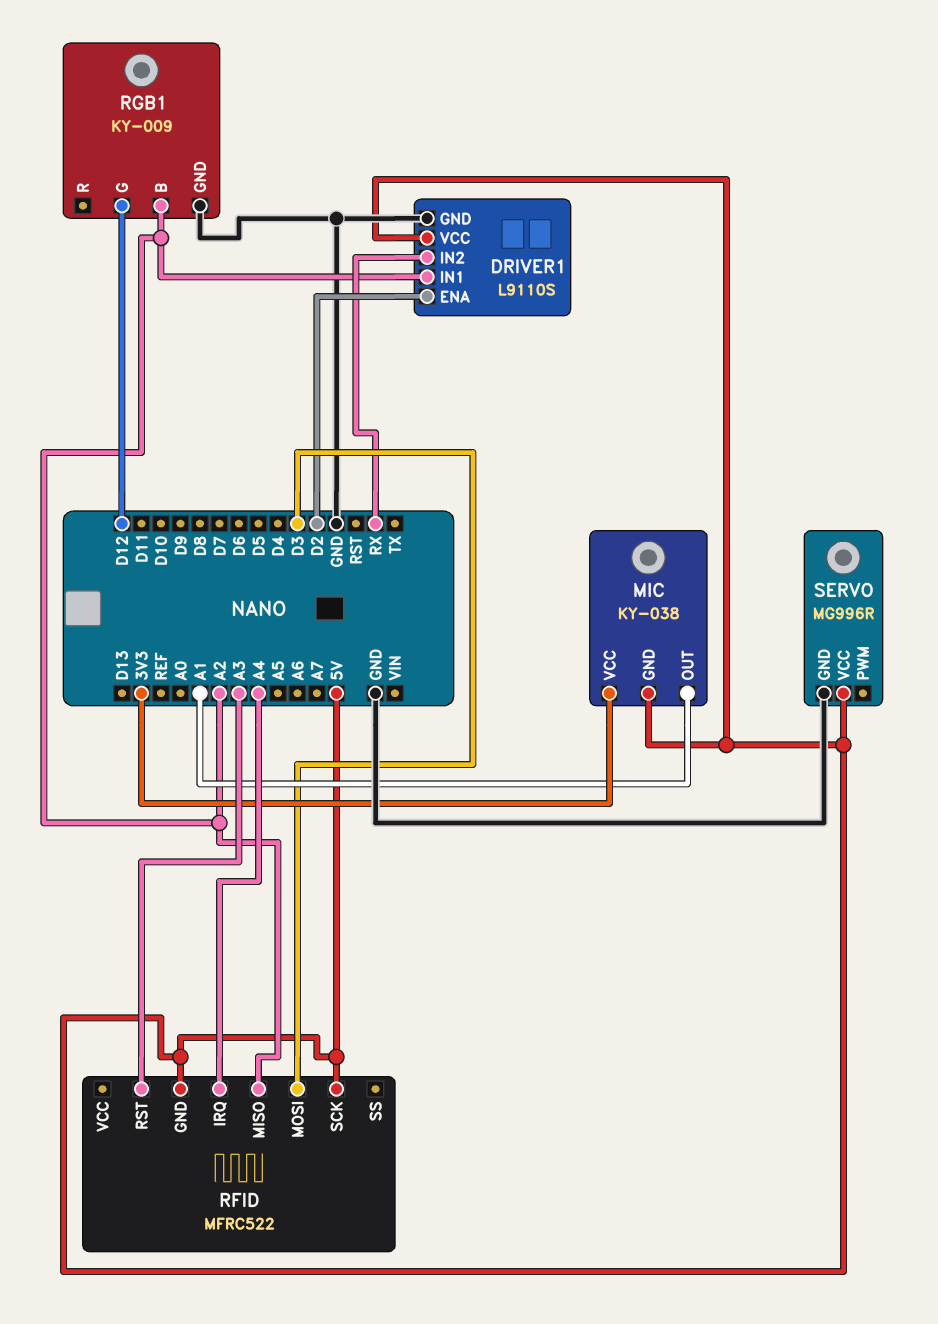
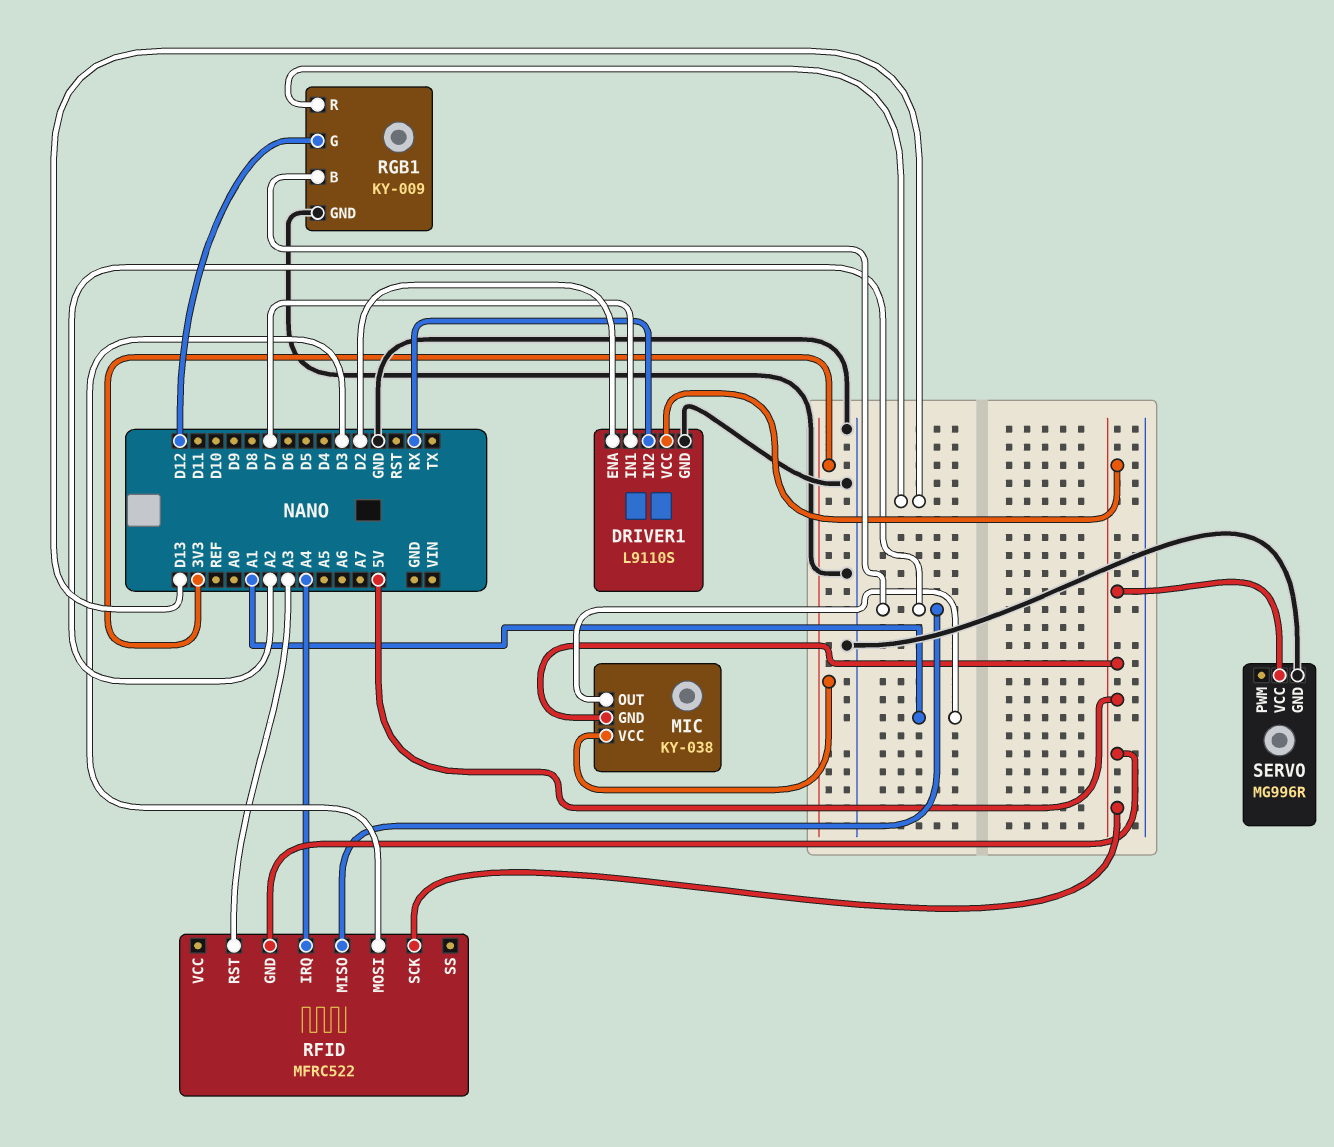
DRIVER1 pin IN1: A2 -> D7
RGB1 pin R: none -> D13

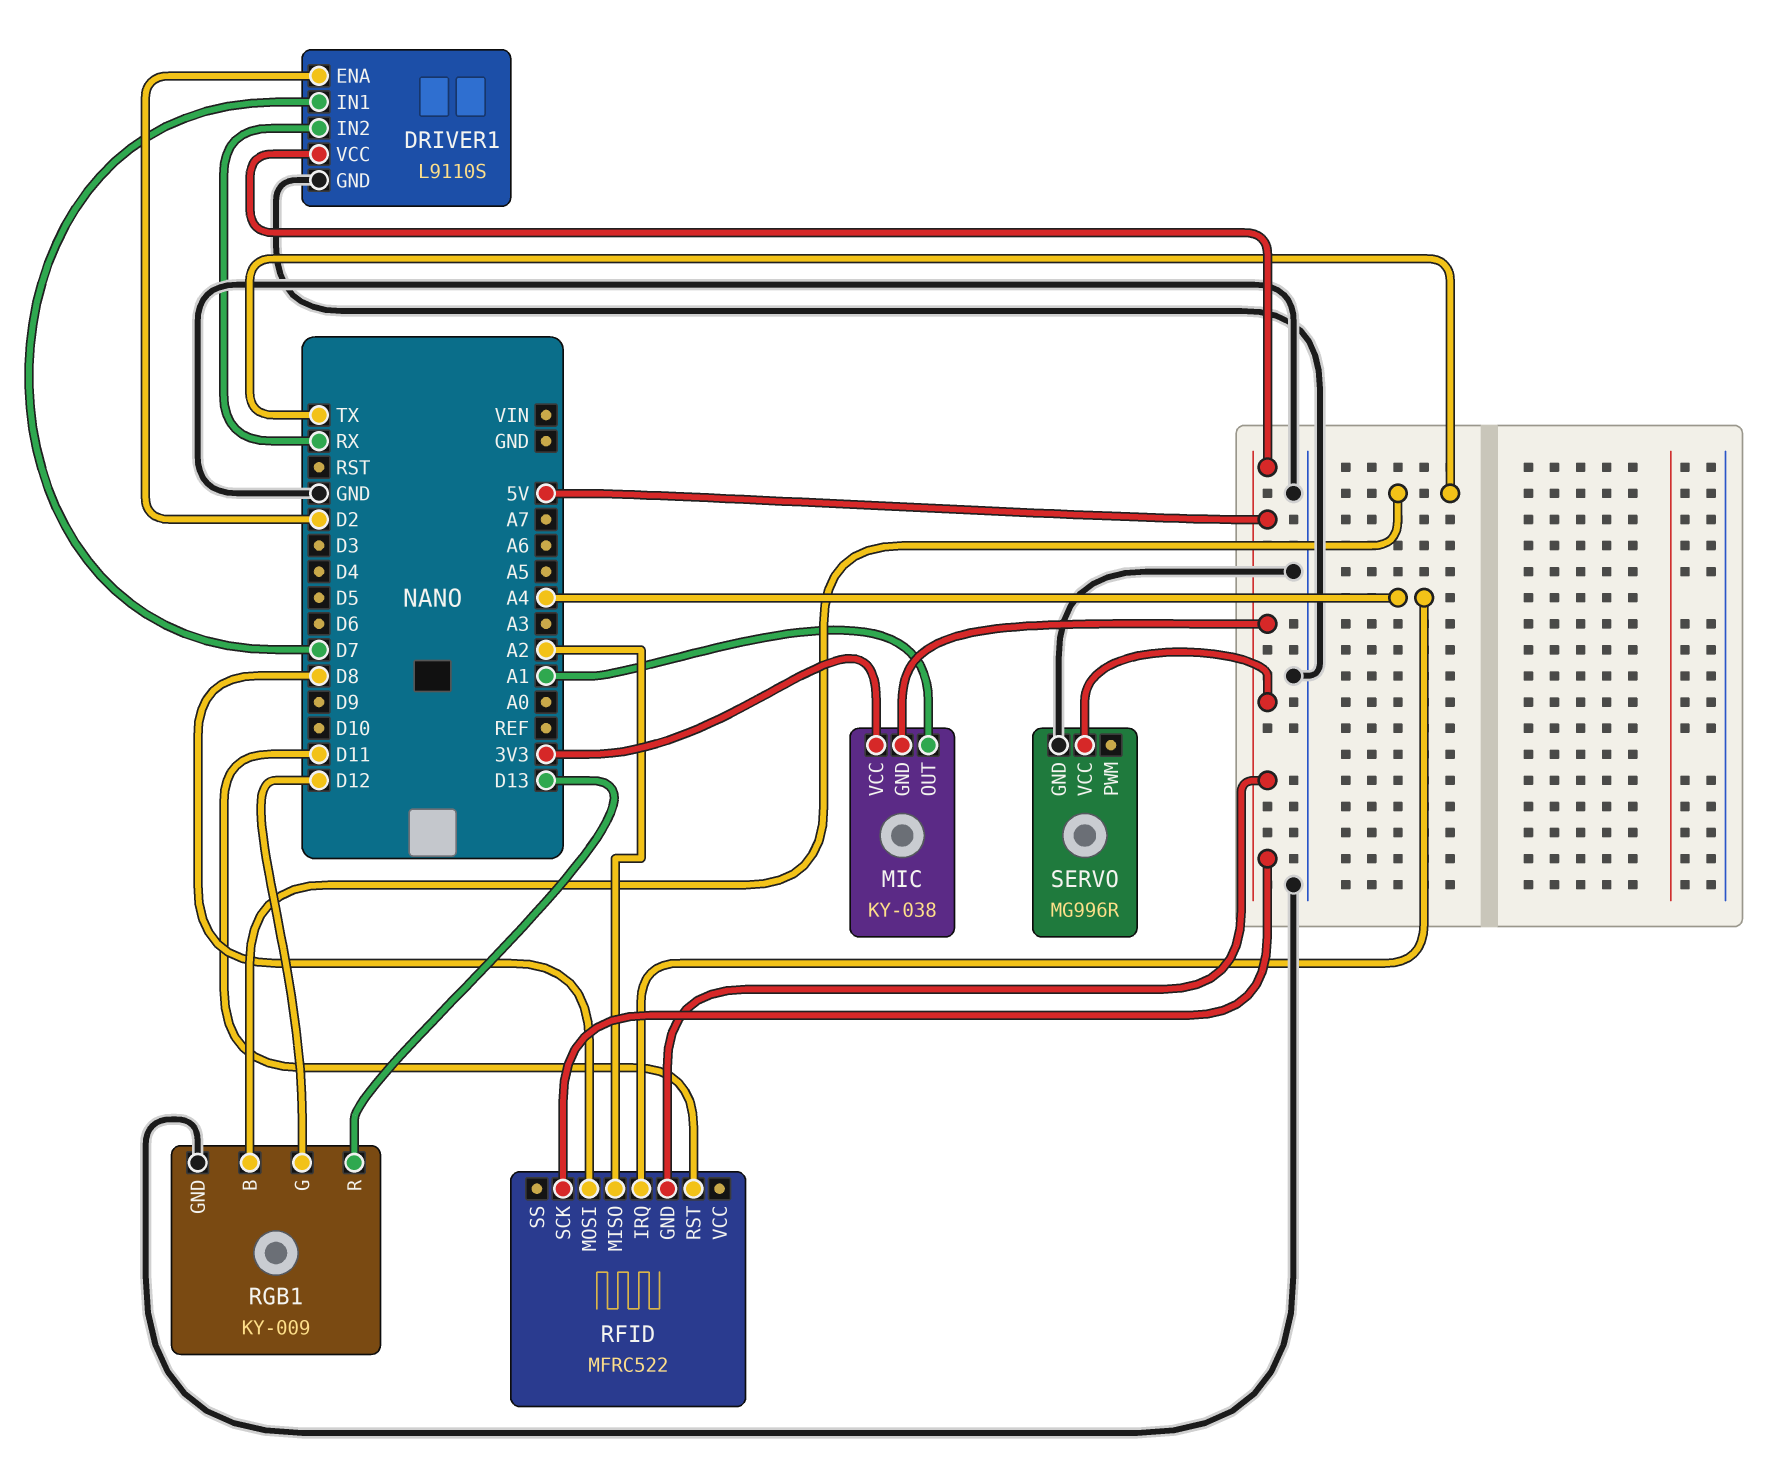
RFID pin MOSI: D3 -> D8
RFID pin RST: A3 -> D11
RGB1 pin B: A2 -> TX

